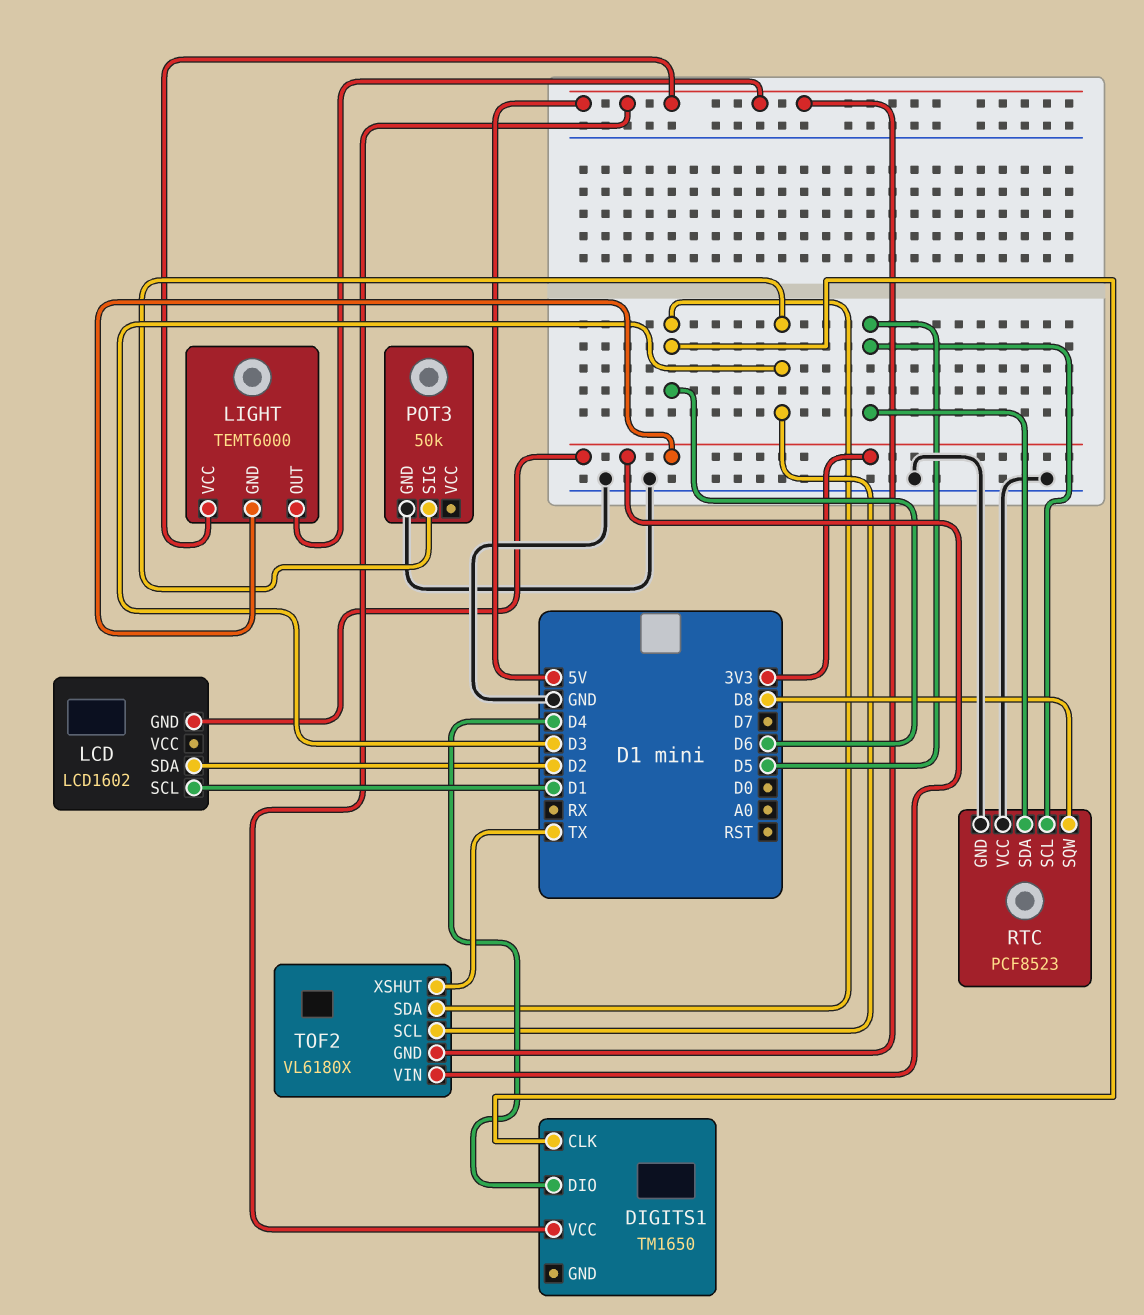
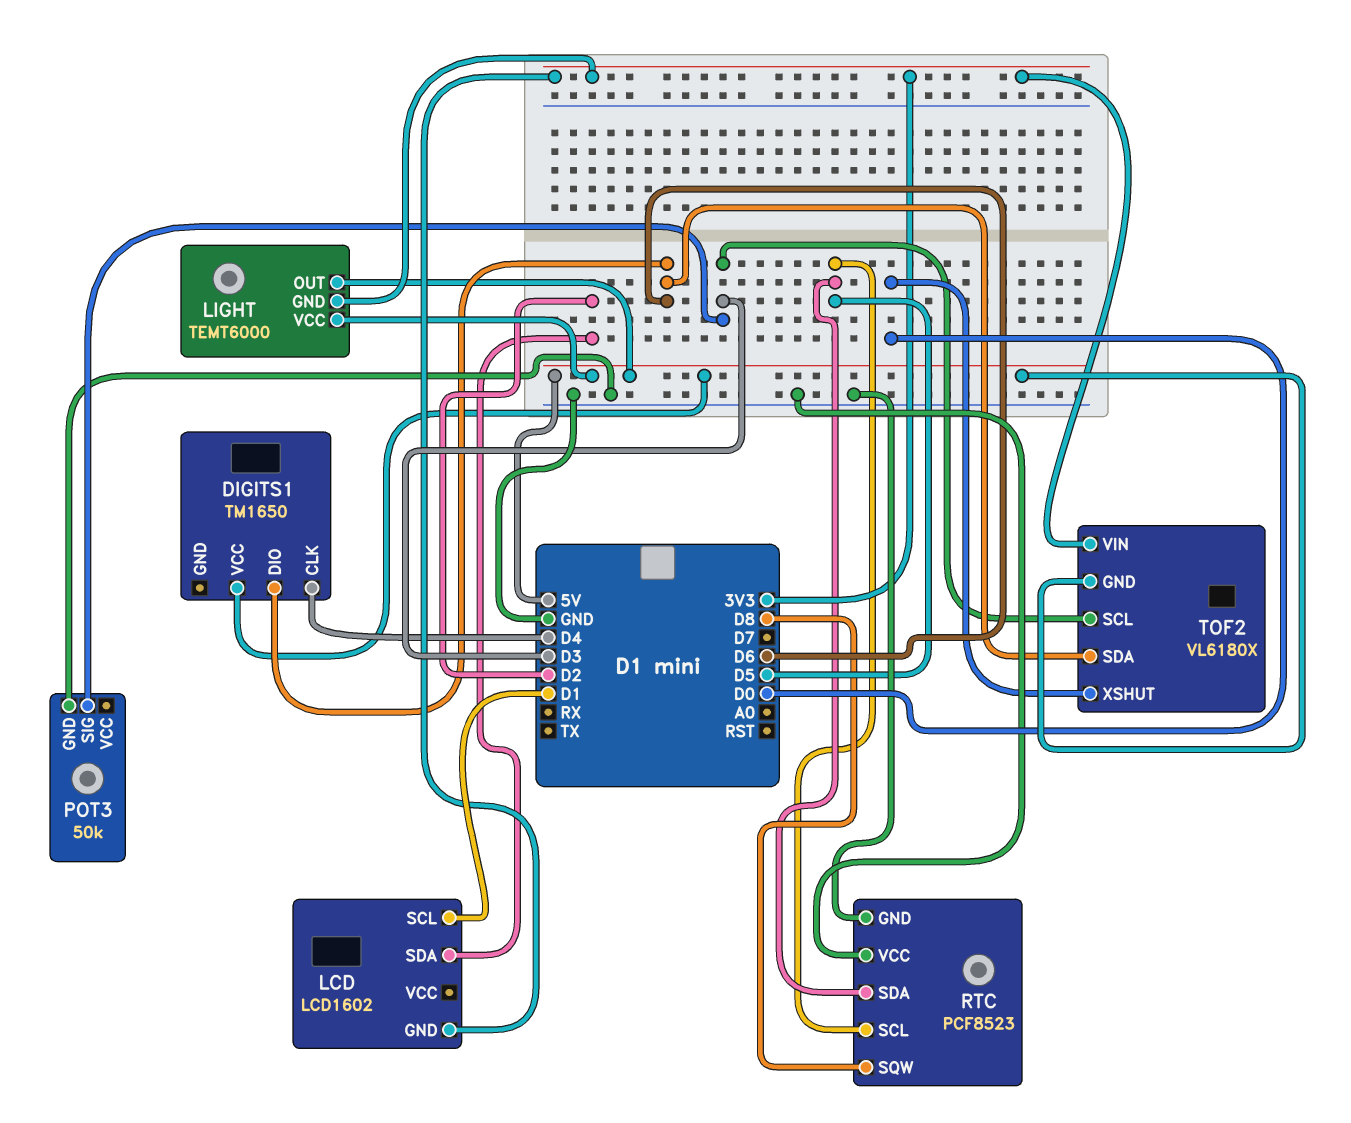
DIGITS1 pin CLK: D6 -> D4
DIGITS1 pin DIO: D4 -> D6
TOF2 pin XSHUT: TX -> D0

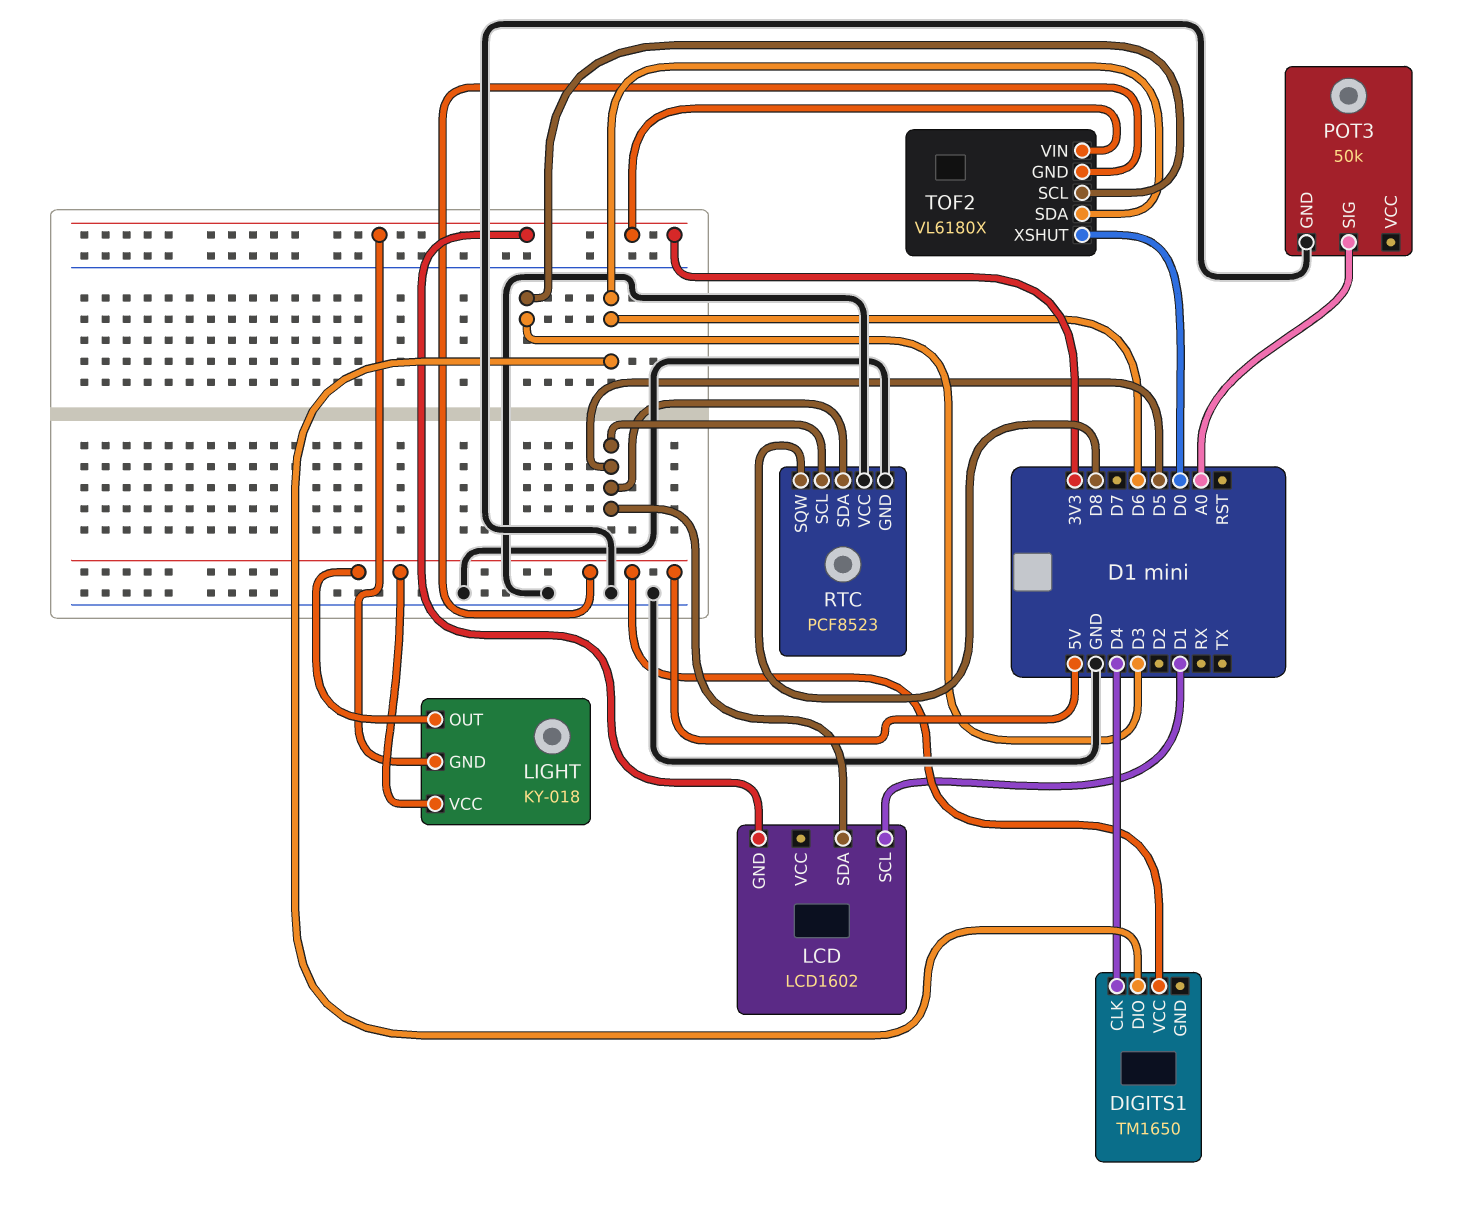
LCD pin SDA: D2 -> D5
LIGHT: TEMT6000 -> KY-018
POT3 pin SIG: D3 -> A0

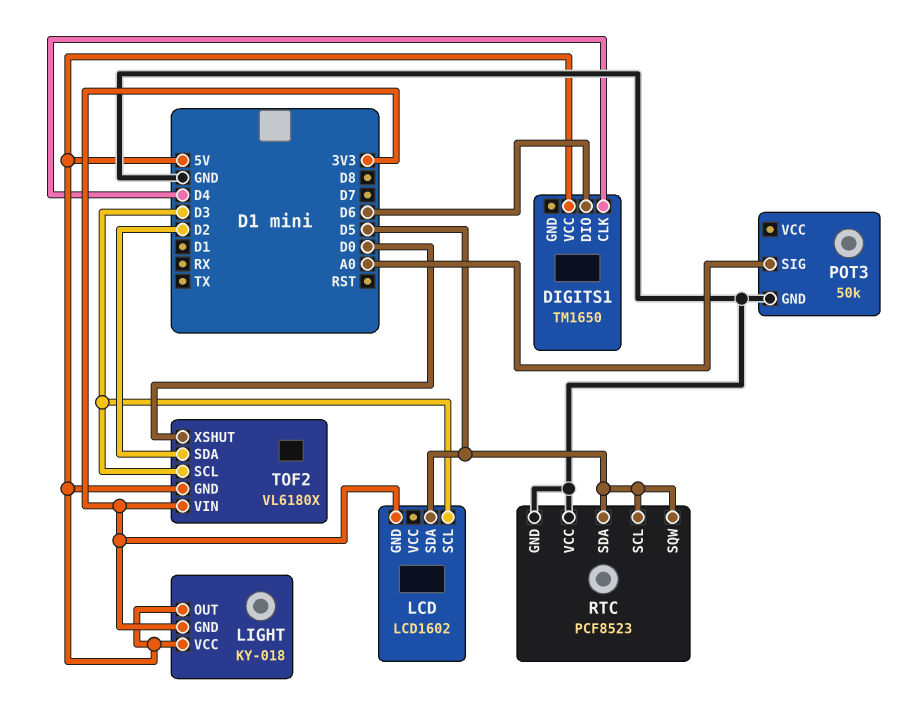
LCD pin SCL: D1 -> D3
RTC pin SQW: D8 -> D5
TOF2 pin SDA: D6 -> D2

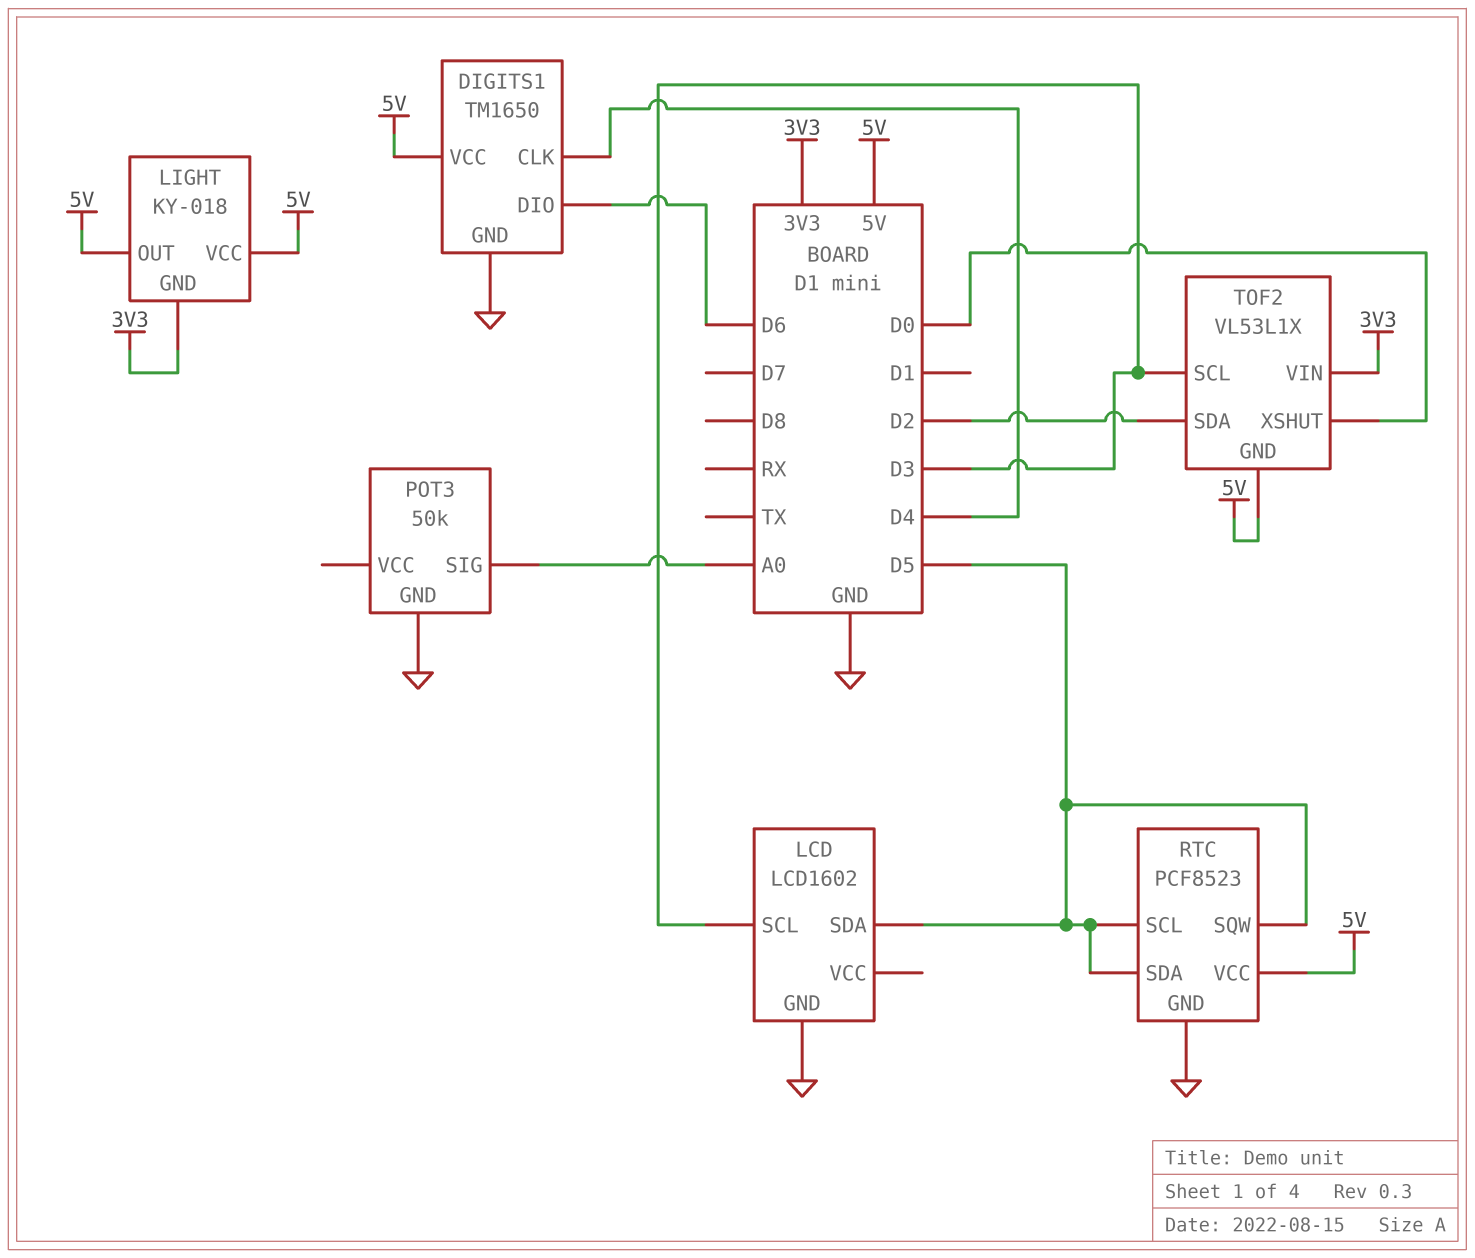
DIGITS1 pin GND: none -> GND
LCD pin GND: 3V3 -> GND
RTC pin VCC: GND -> 5V
TOF2: VL6180X -> VL53L1X

